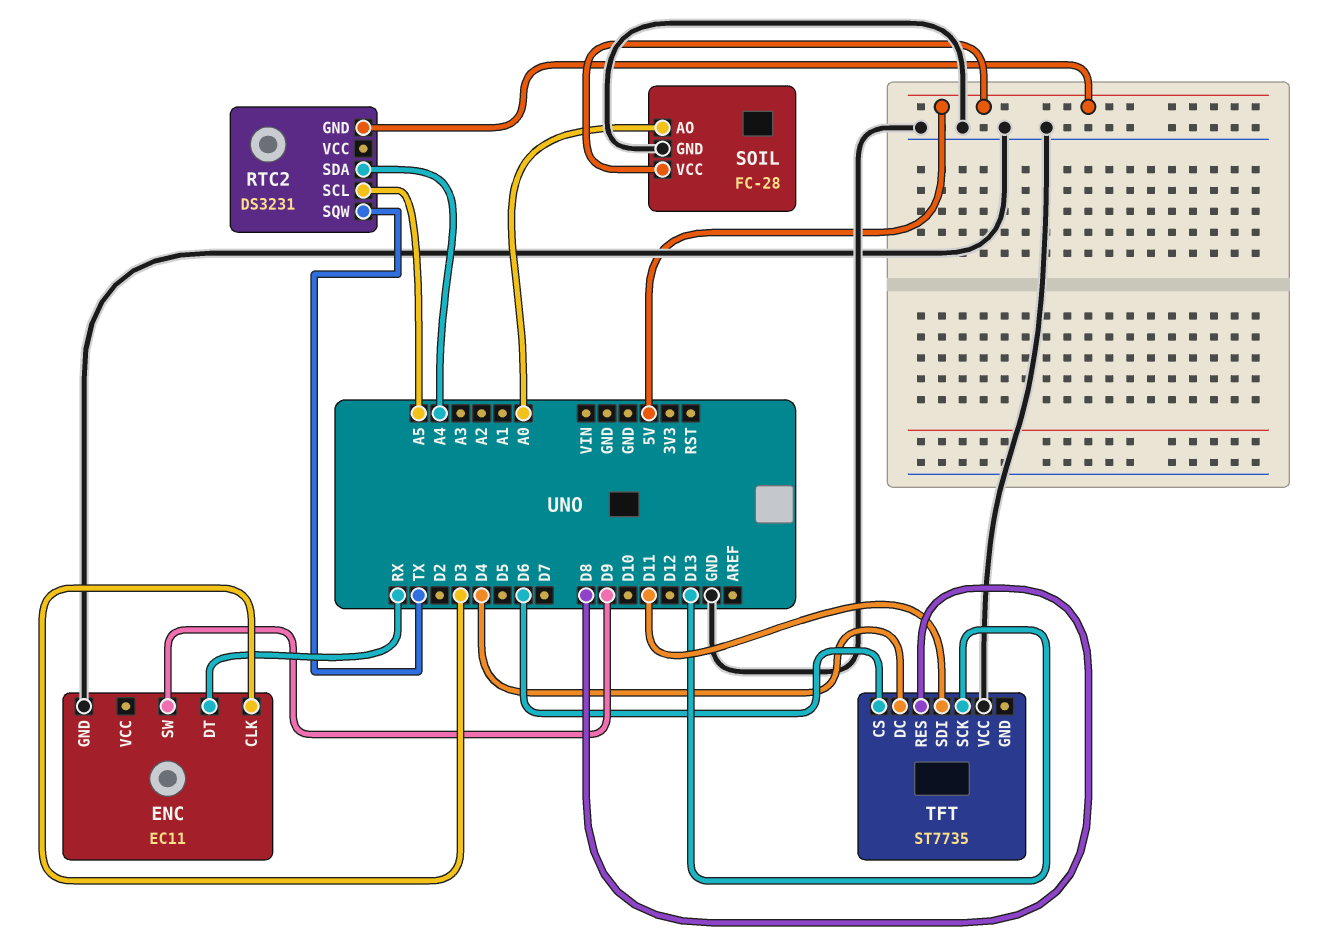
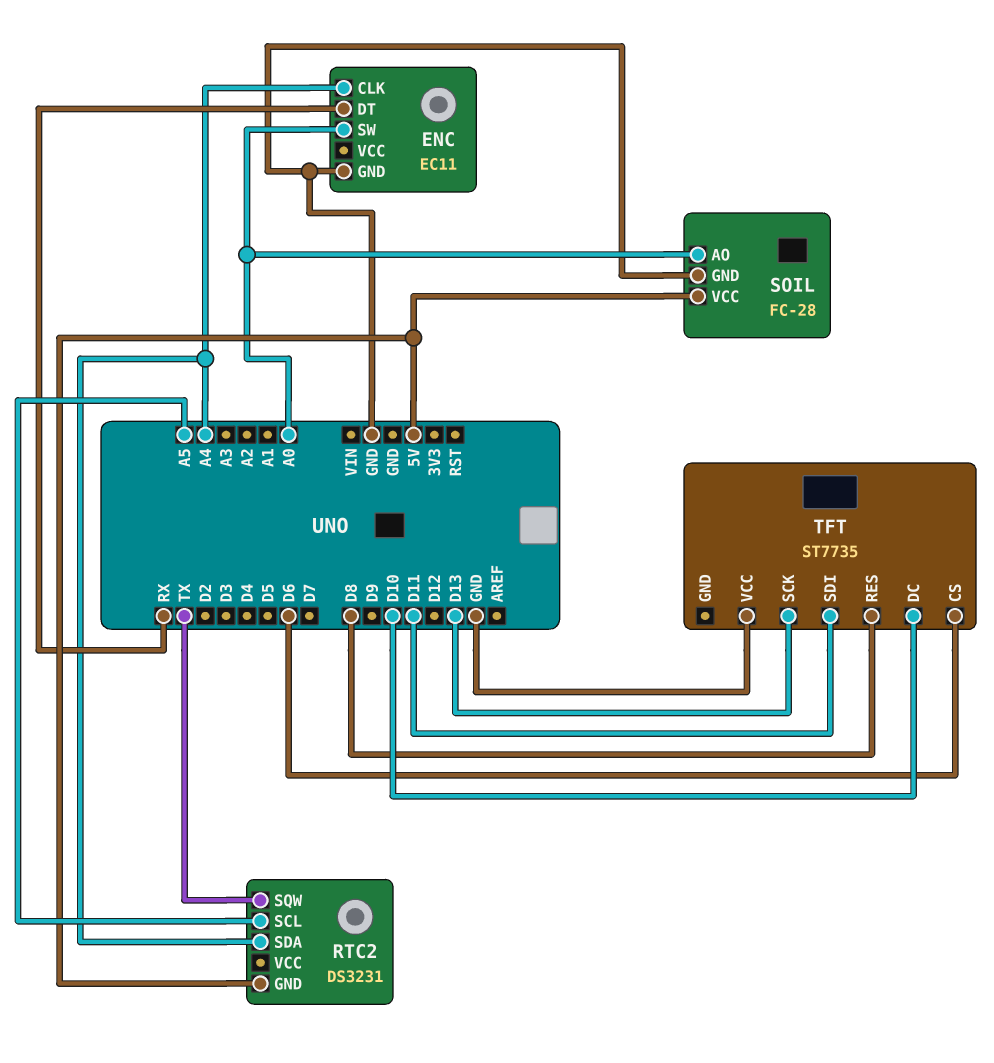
ENC pin CLK: D3 -> A4
ENC pin SW: D9 -> A0
TFT pin DC: D4 -> D10

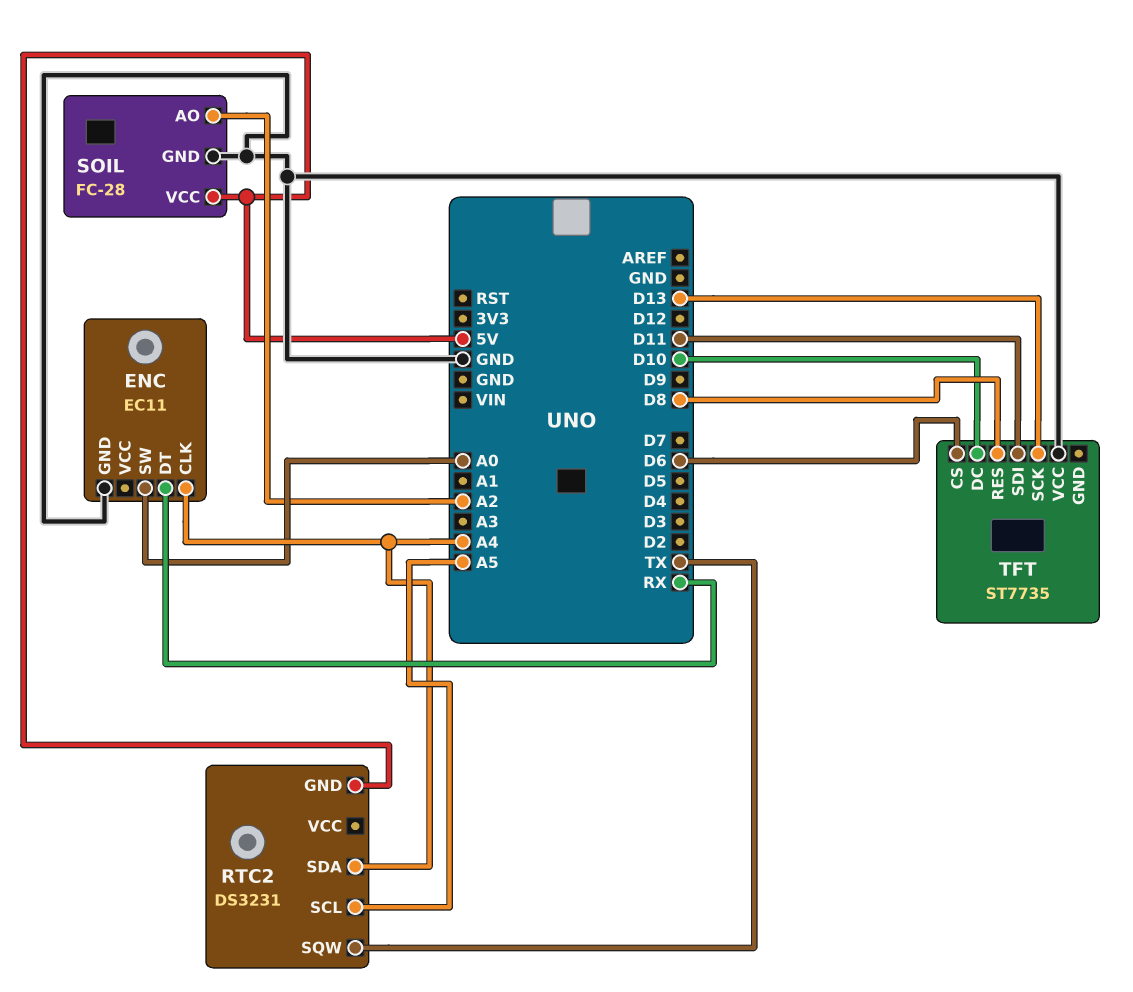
SOIL pin AO: A0 -> A2

